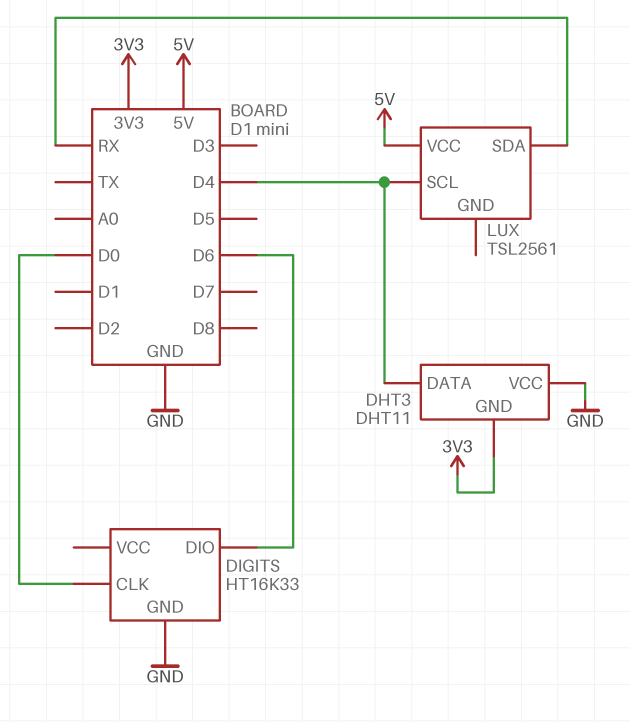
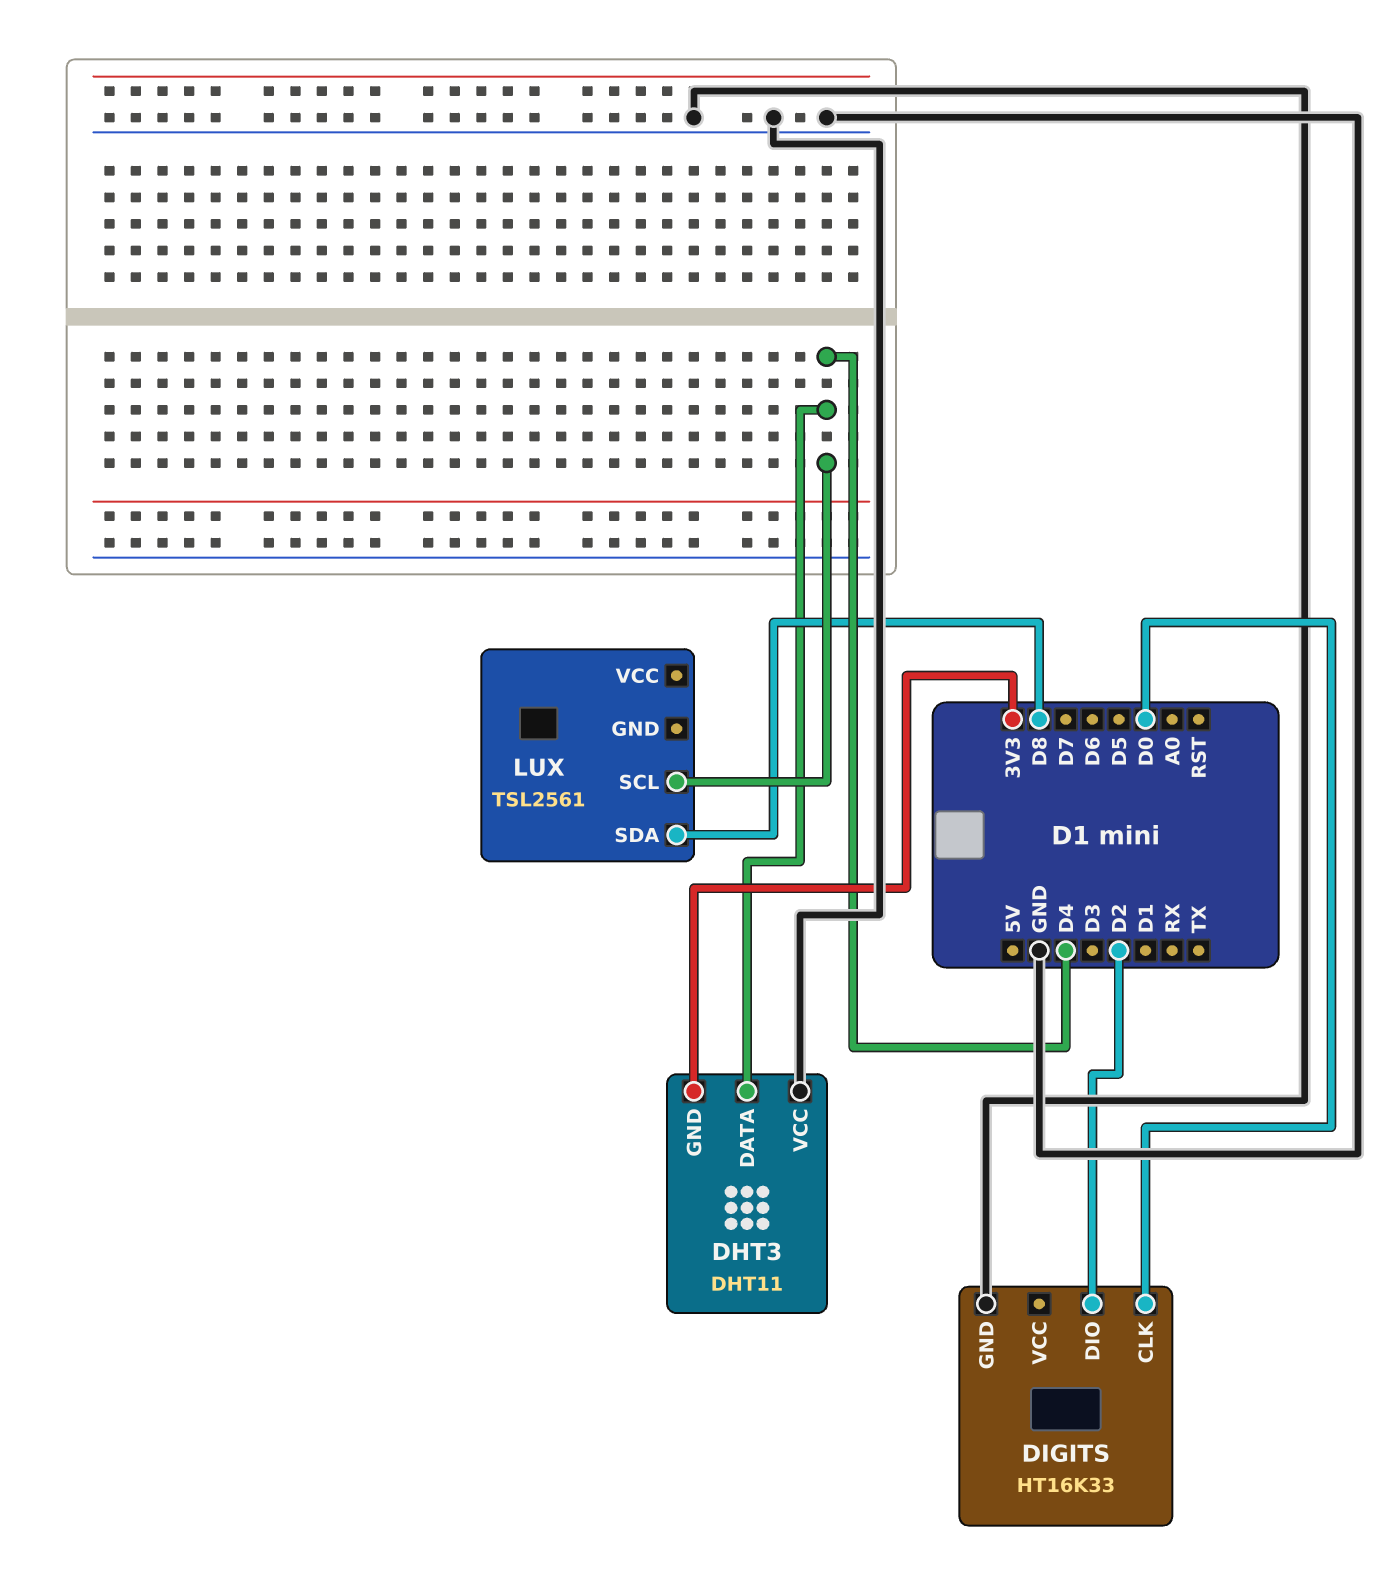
DIGITS pin DIO: D6 -> D2
LUX pin SDA: RX -> D8
LUX pin VCC: 5V -> none

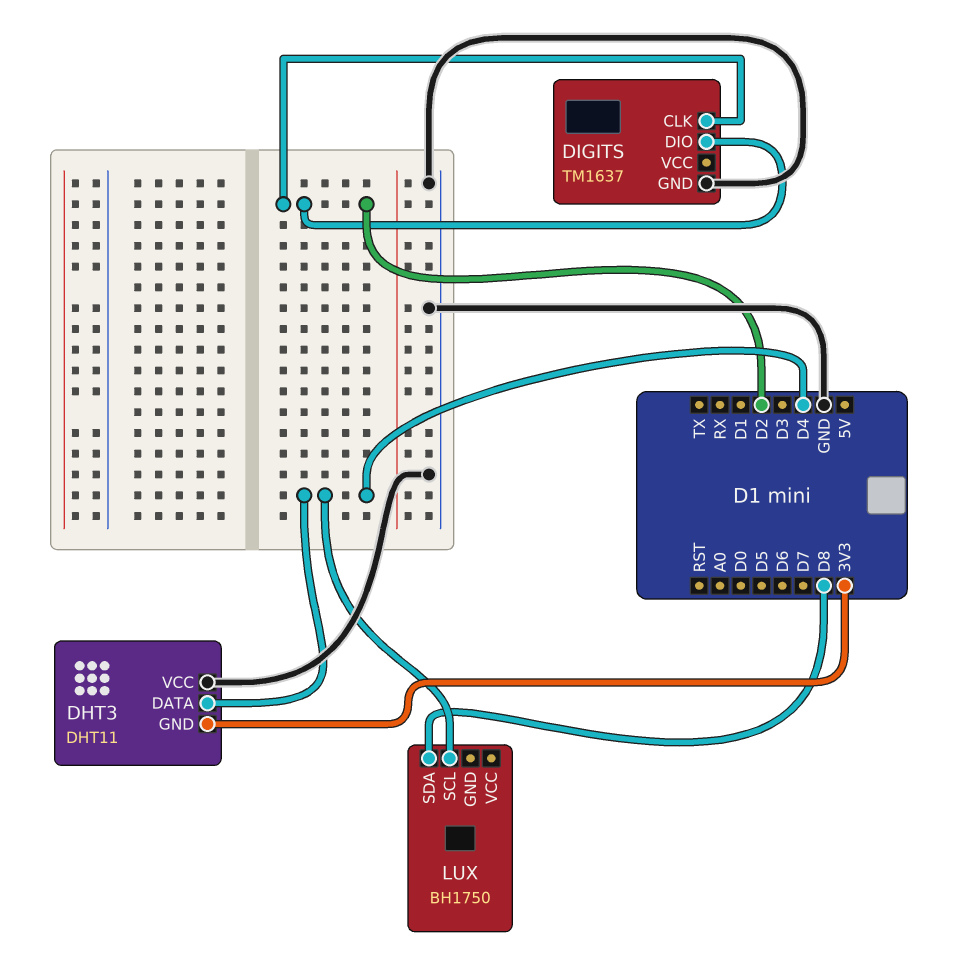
DIGITS: HT16K33 -> TM1637
DIGITS pin CLK: D0 -> D2
LUX: TSL2561 -> BH1750

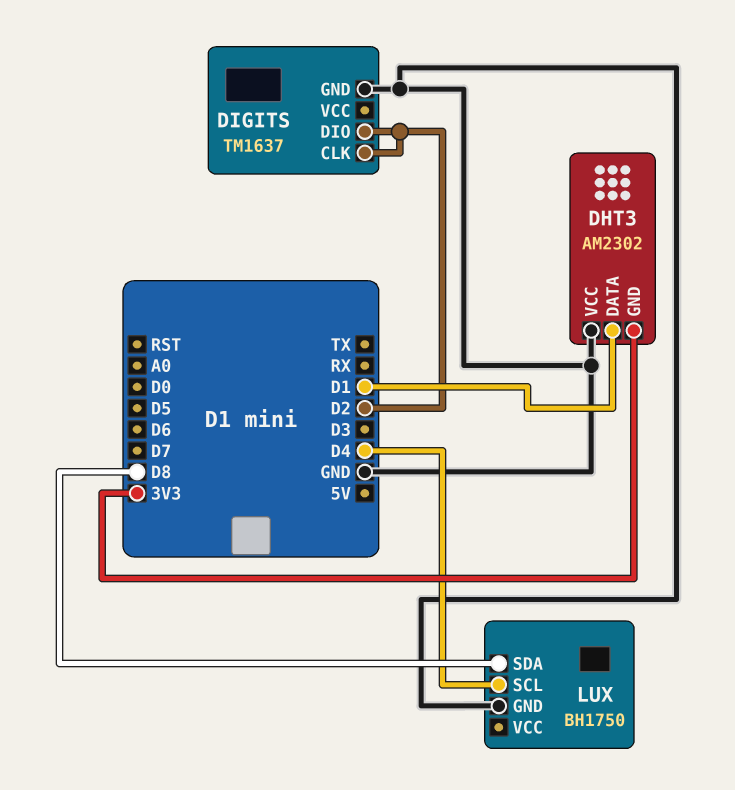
DHT3: DHT11 -> AM2302
DHT3 pin DATA: D4 -> D1
LUX pin GND: none -> GND

